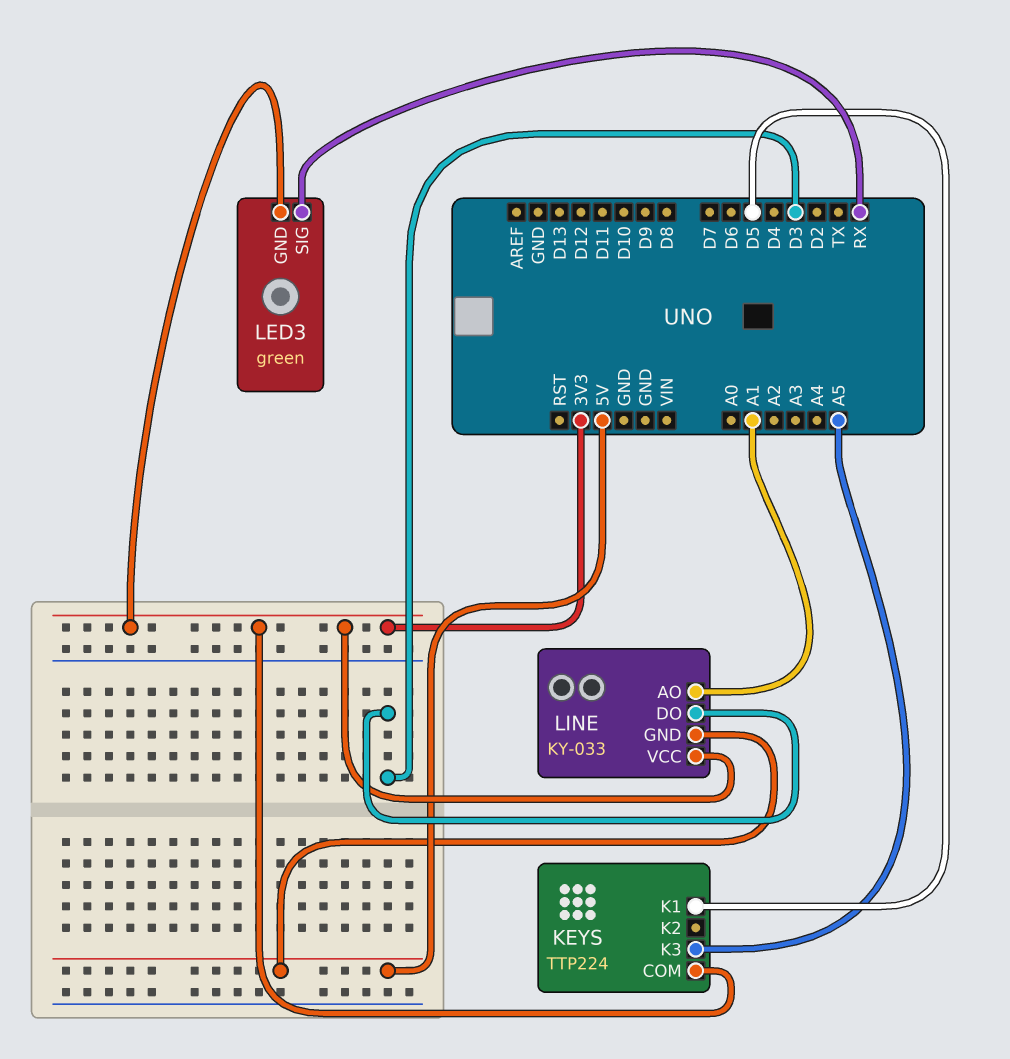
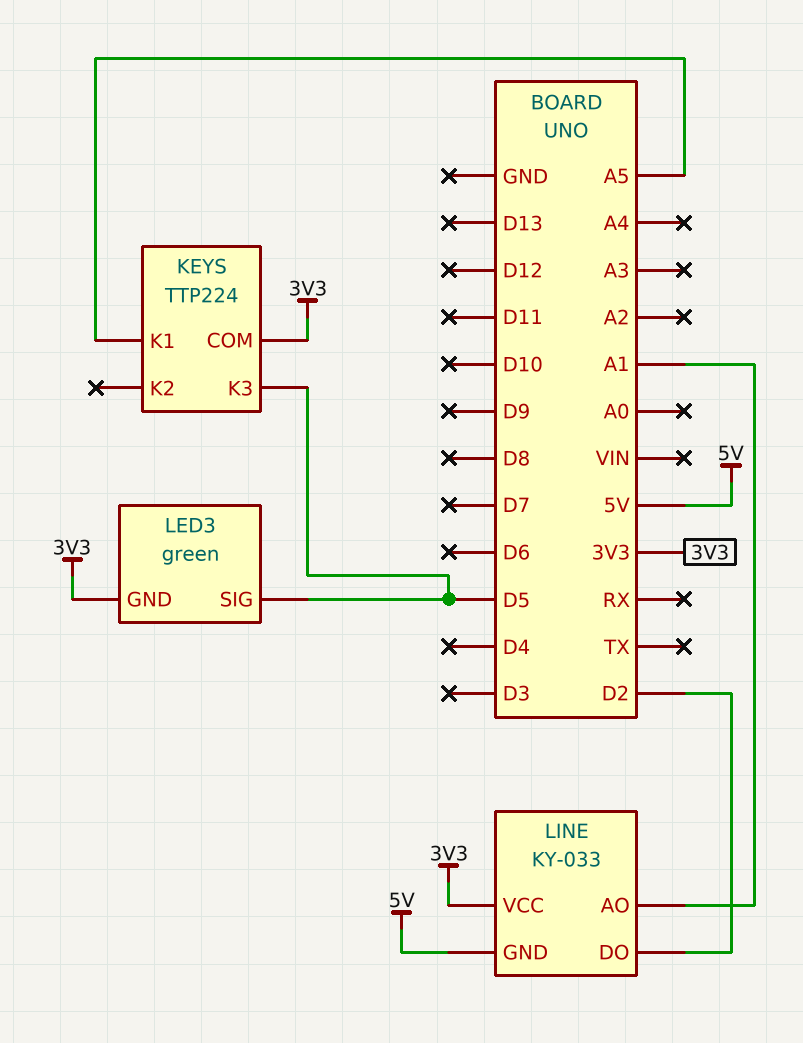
KEYS pin K1: D5 -> A5
KEYS pin K3: A5 -> D5
LED3 pin SIG: RX -> D5
LINE pin DO: D3 -> D2

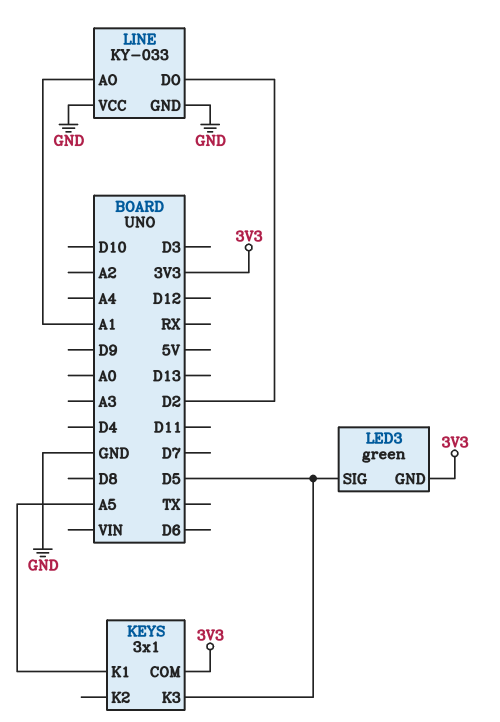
KEYS: TTP224 -> 3x1
LINE pin GND: 5V -> GND
LINE pin VCC: 3V3 -> GND

